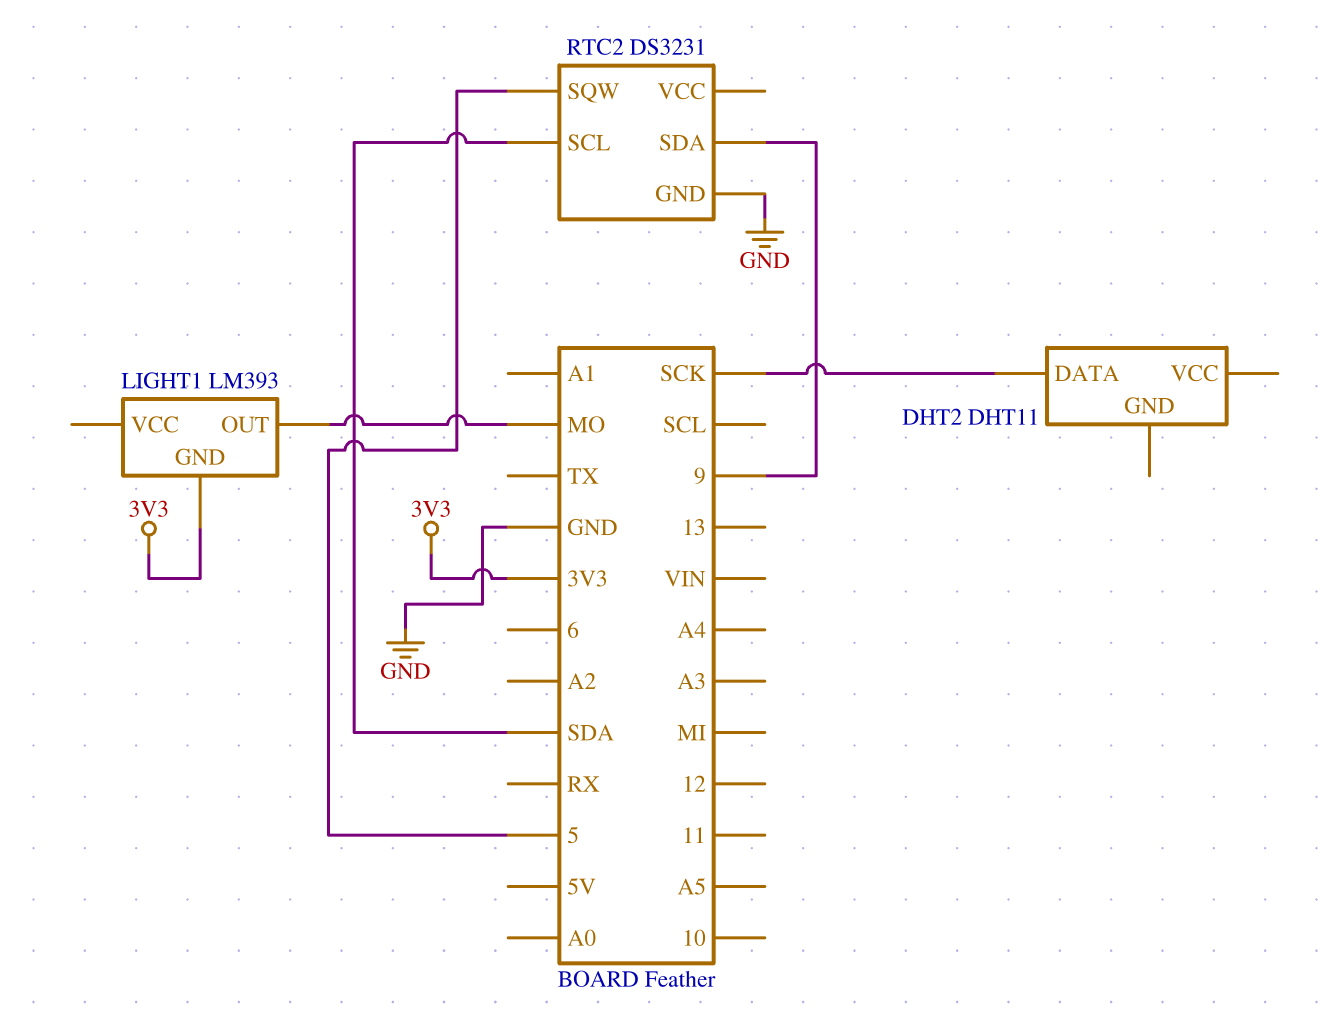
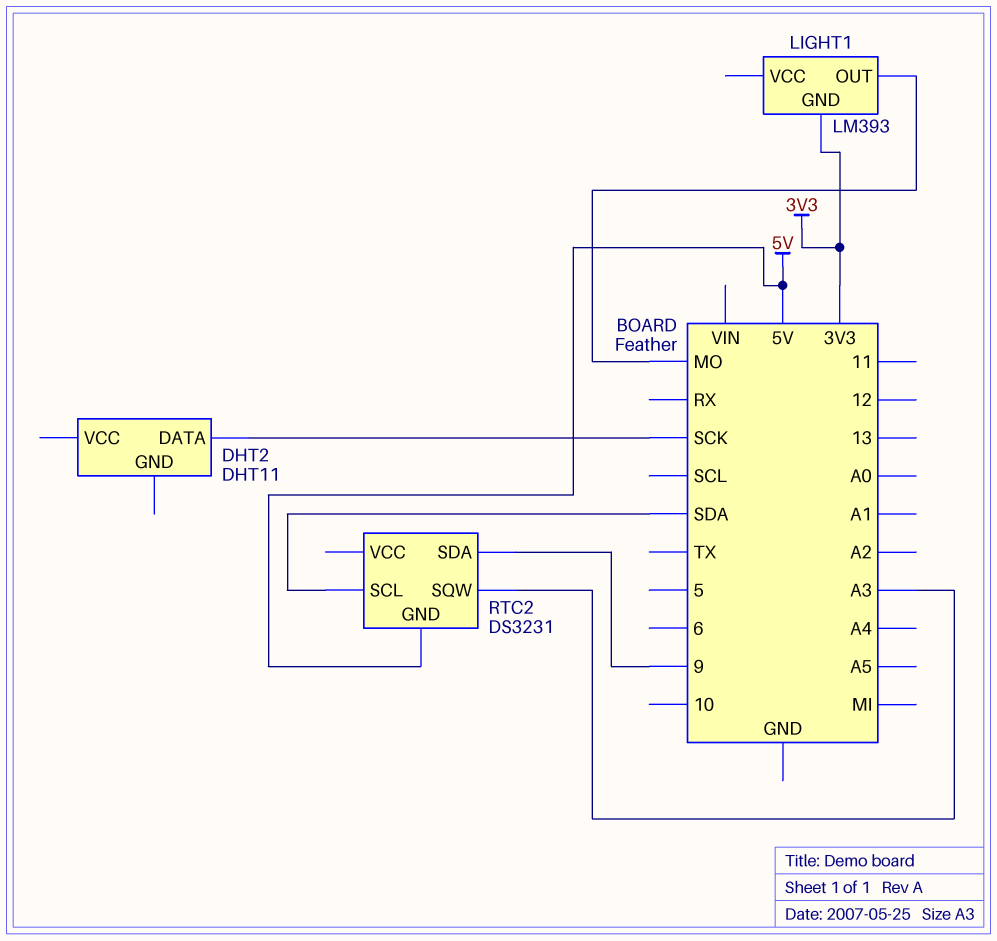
RTC2 pin GND: GND -> 5V
RTC2 pin SQW: 5 -> A3

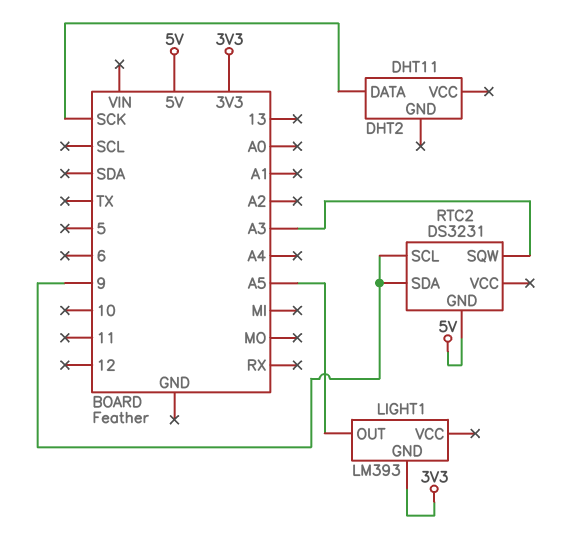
LIGHT1 pin OUT: MO -> A5
RTC2 pin SCL: SDA -> 9

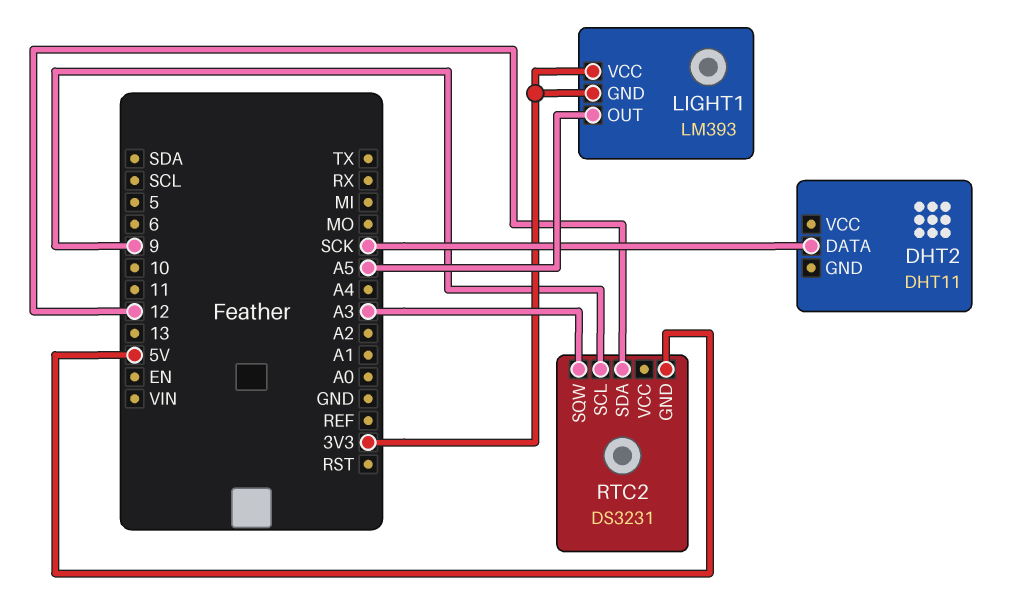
LIGHT1 pin VCC: none -> 3V3
RTC2 pin SDA: 9 -> 12

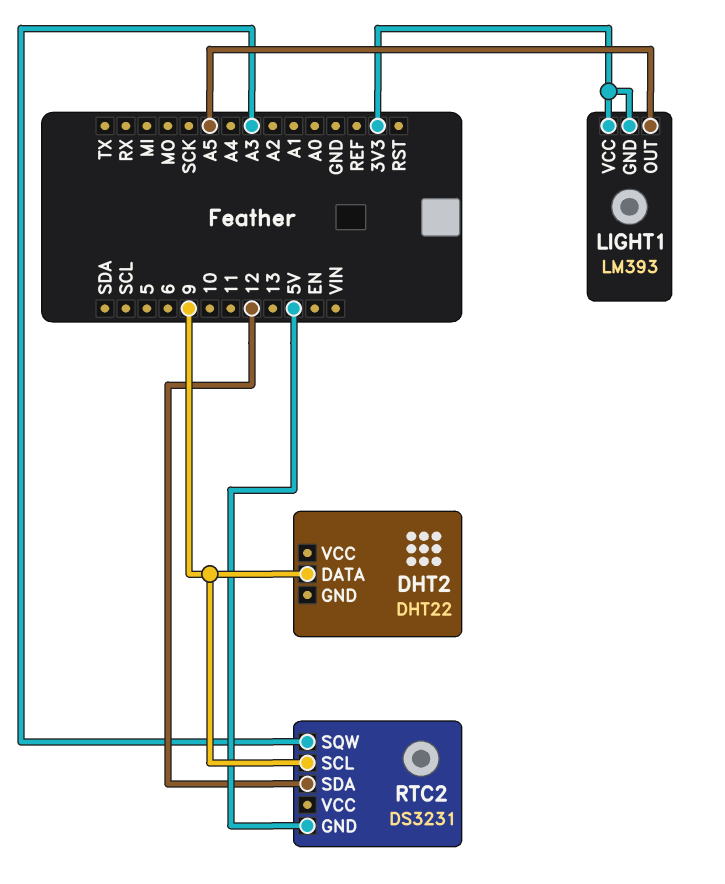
DHT2: DHT11 -> DHT22
DHT2 pin DATA: SCK -> 9

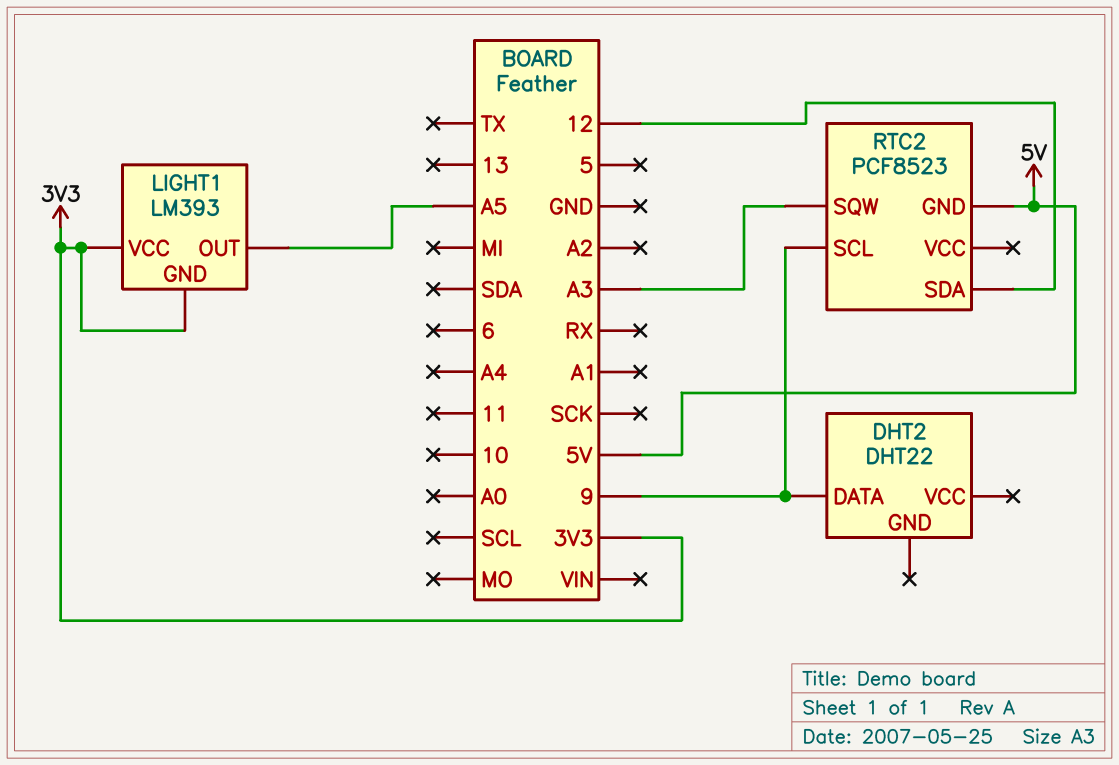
RTC2: DS3231 -> PCF8523

